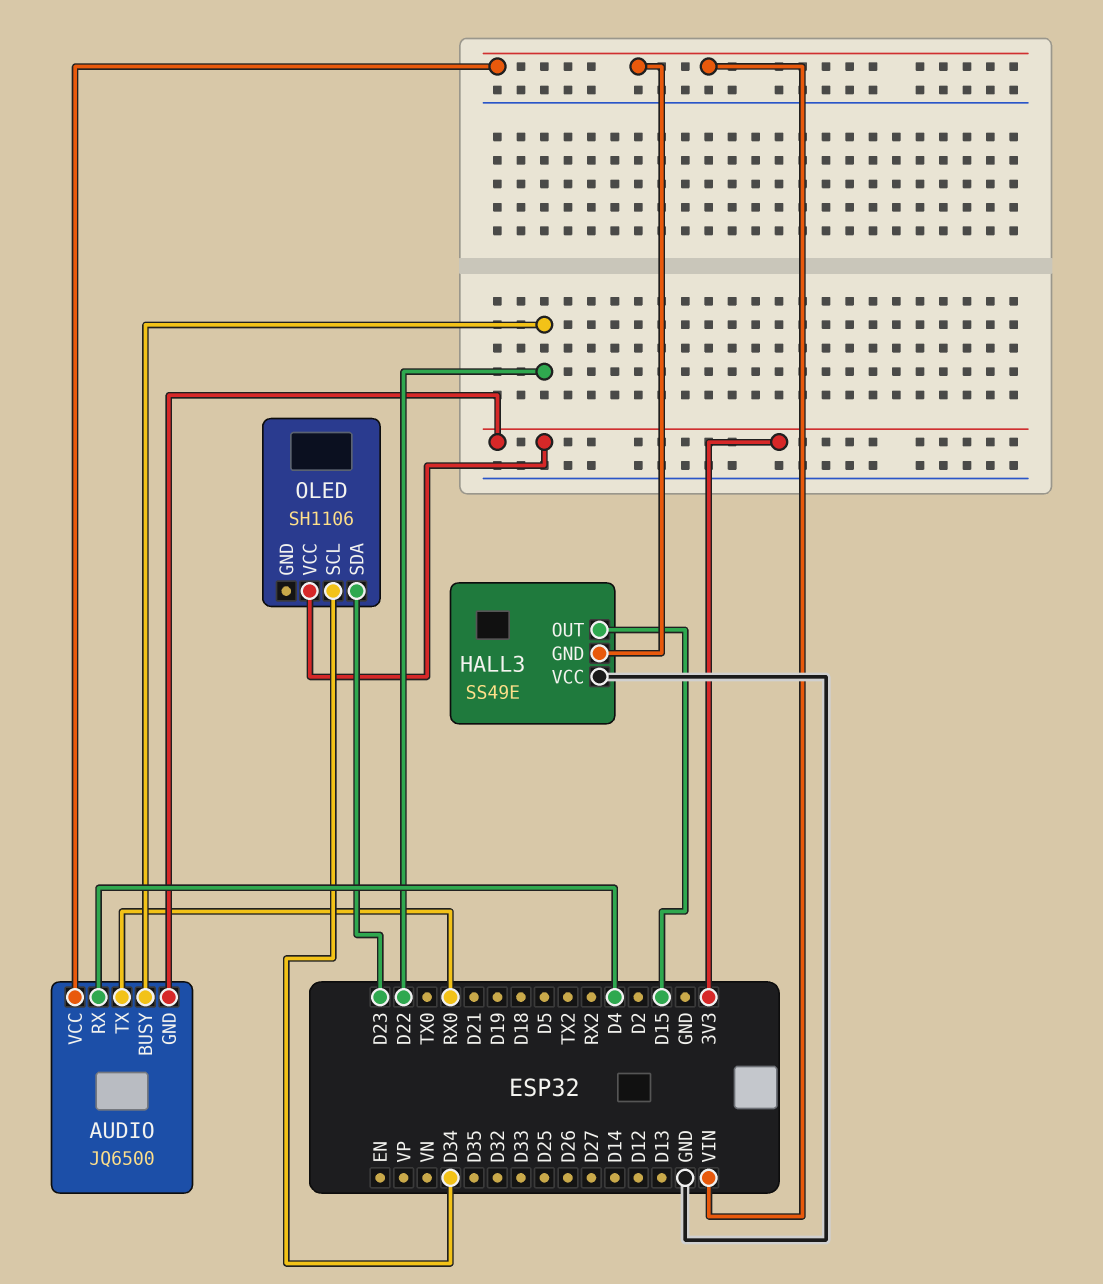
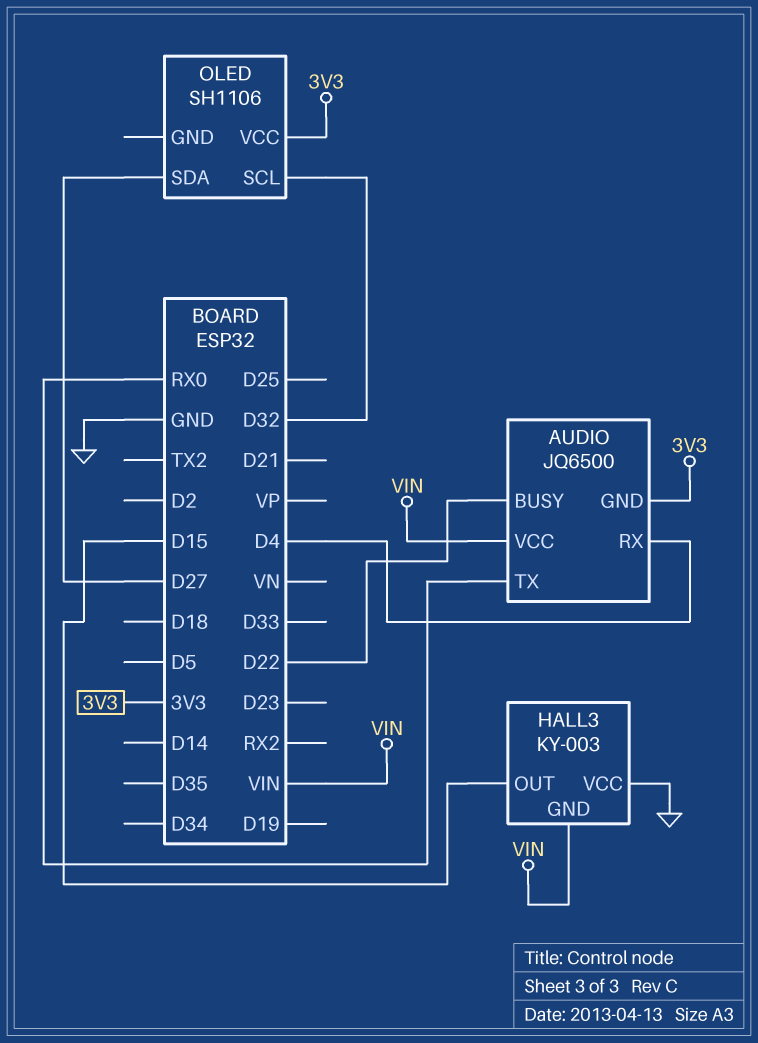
HALL3: SS49E -> KY-003
OLED pin SCL: D34 -> D32
OLED pin SDA: D23 -> D27

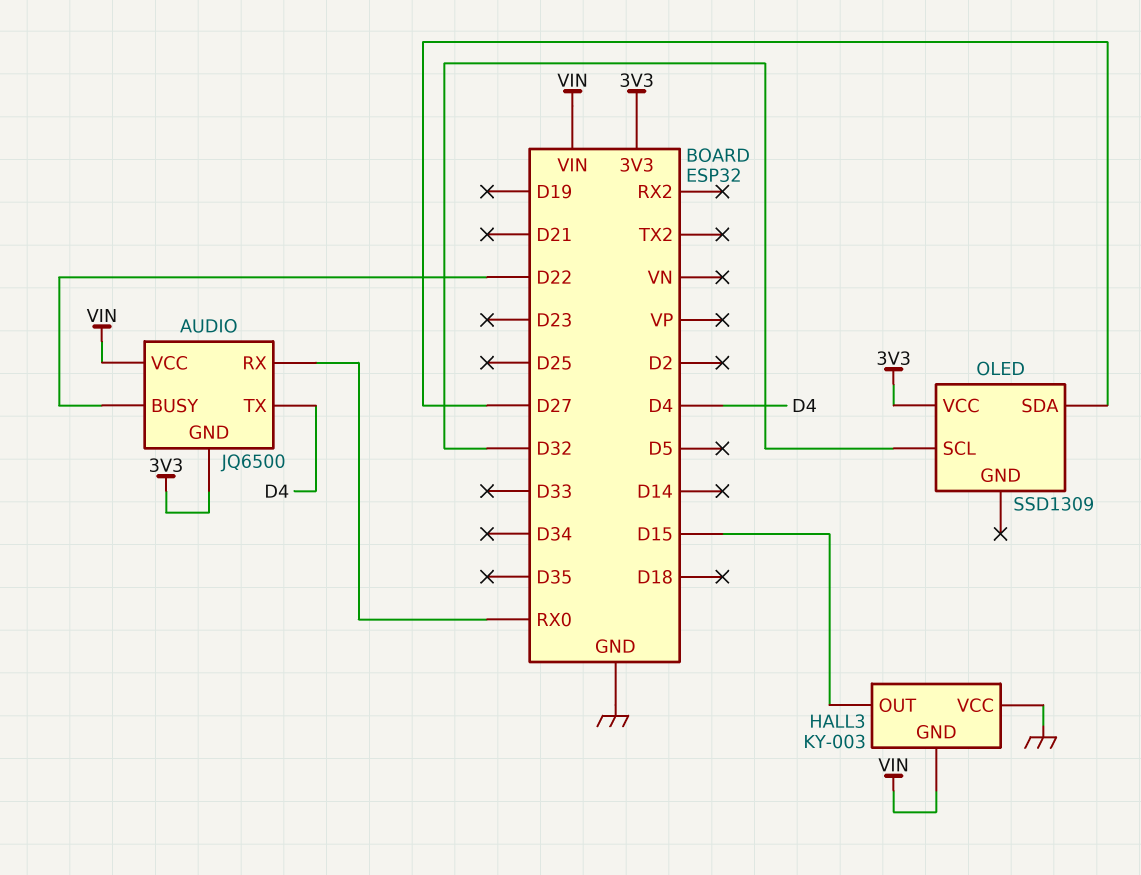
AUDIO pin RX: D4 -> RX0
AUDIO pin TX: RX0 -> D4
OLED: SH1106 -> SSD1309

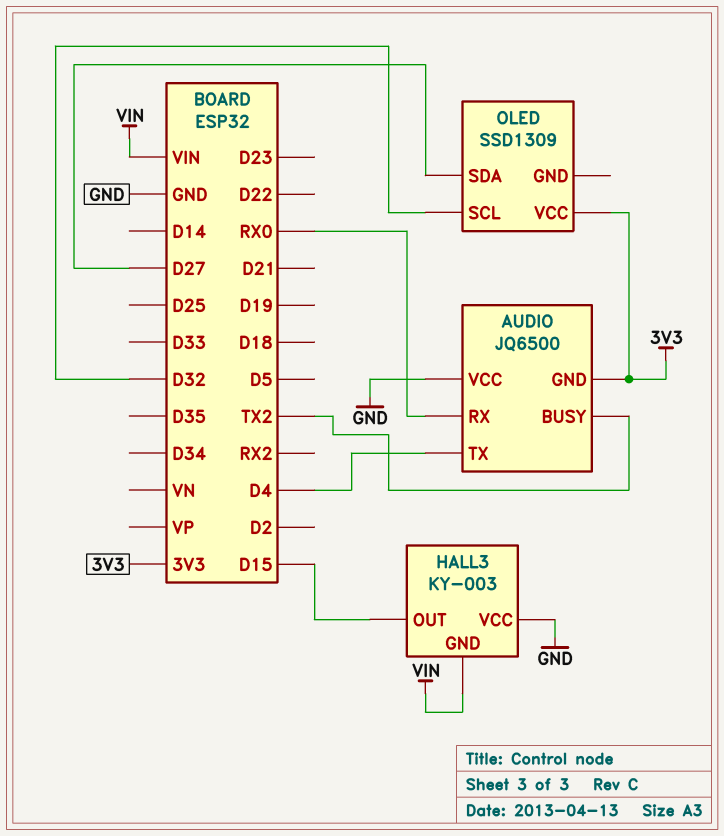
AUDIO pin BUSY: D22 -> TX2
AUDIO pin VCC: VIN -> GND

